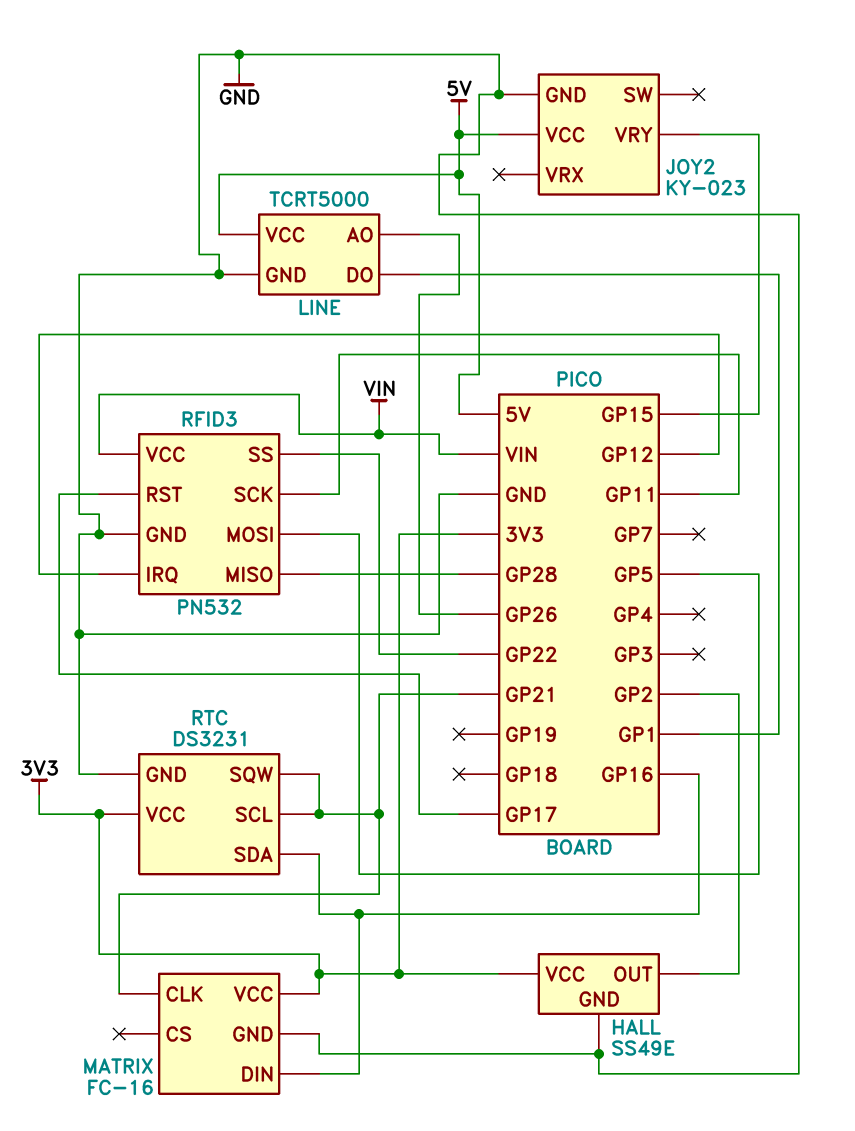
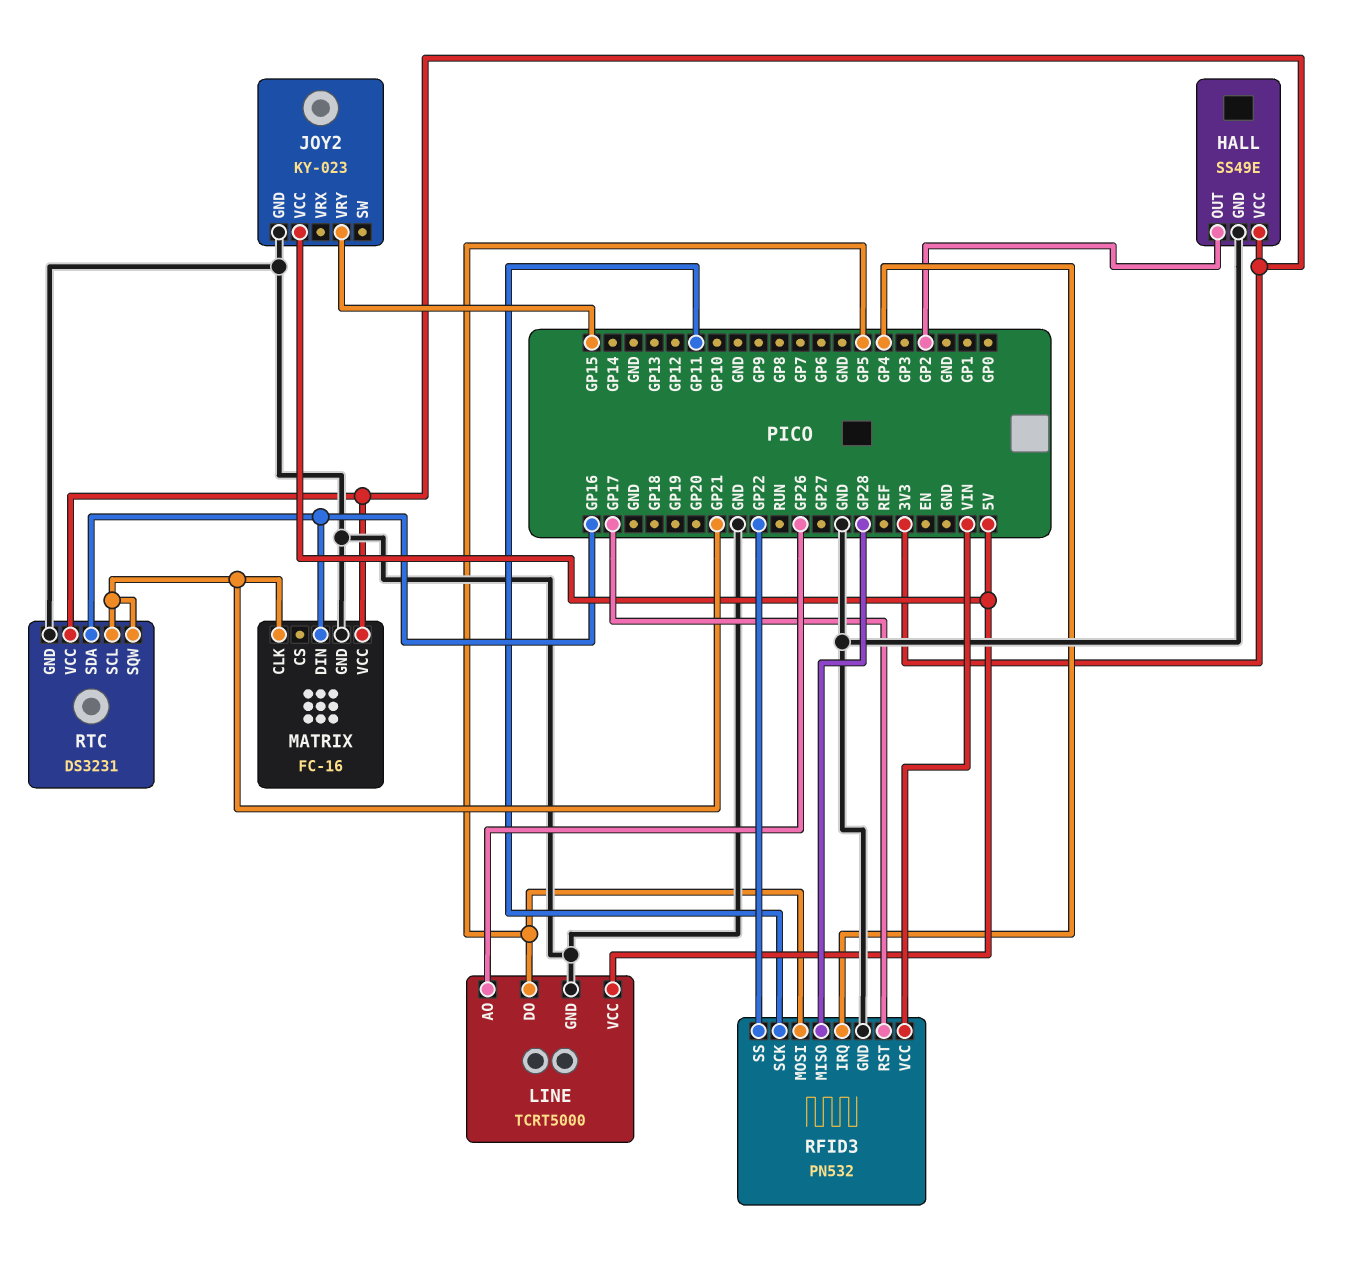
LINE pin DO: GP1 -> GP5
RFID3 pin IRQ: GP12 -> GP4

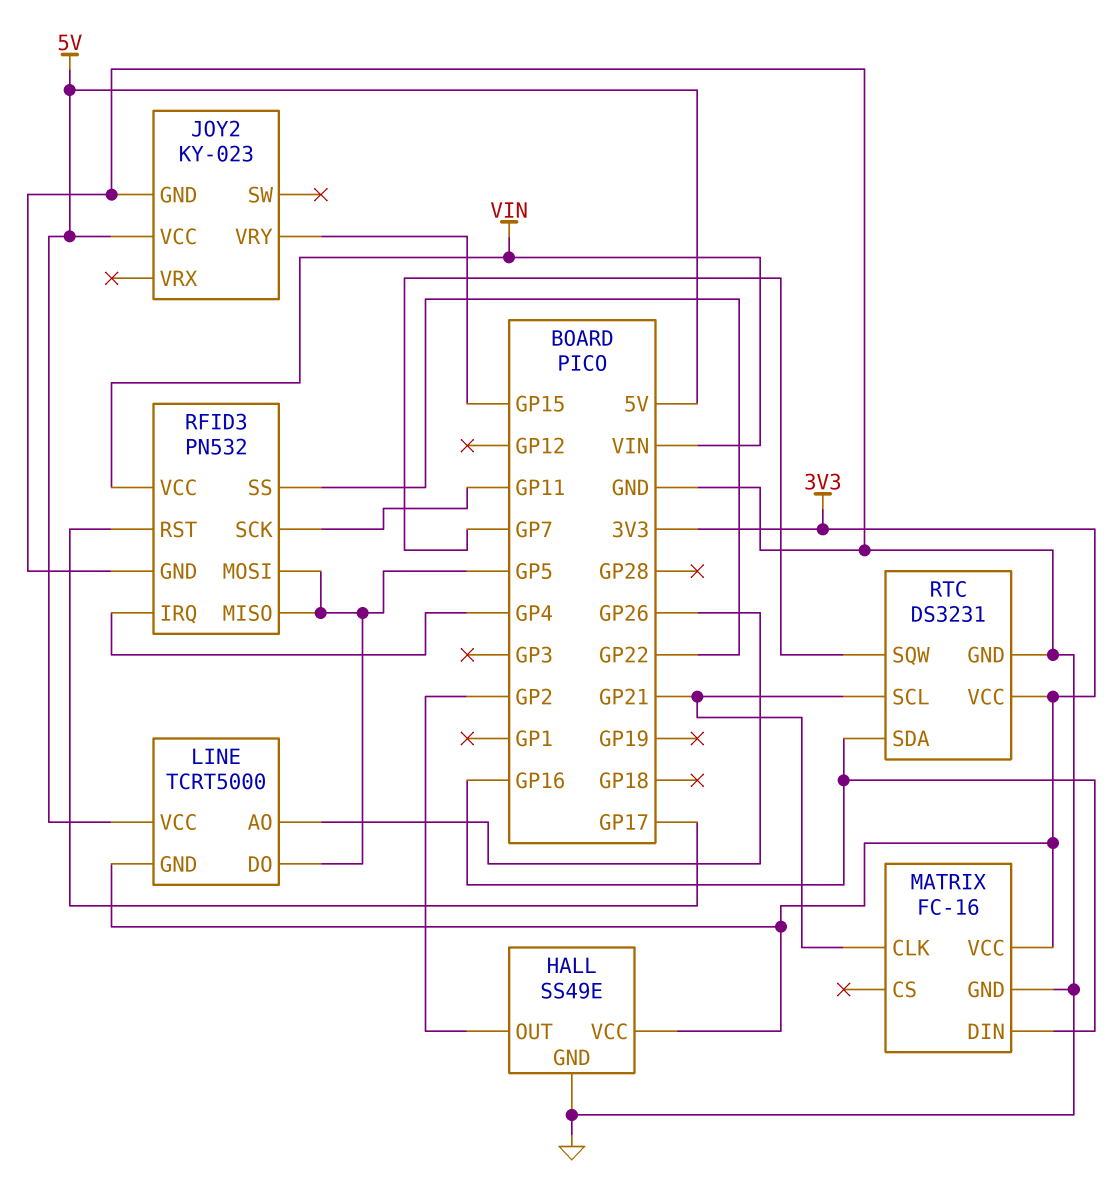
LINE pin GND: GND -> 3V3
RFID3 pin MISO: GP28 -> GP5
RTC pin SQW: GP21 -> GP7

